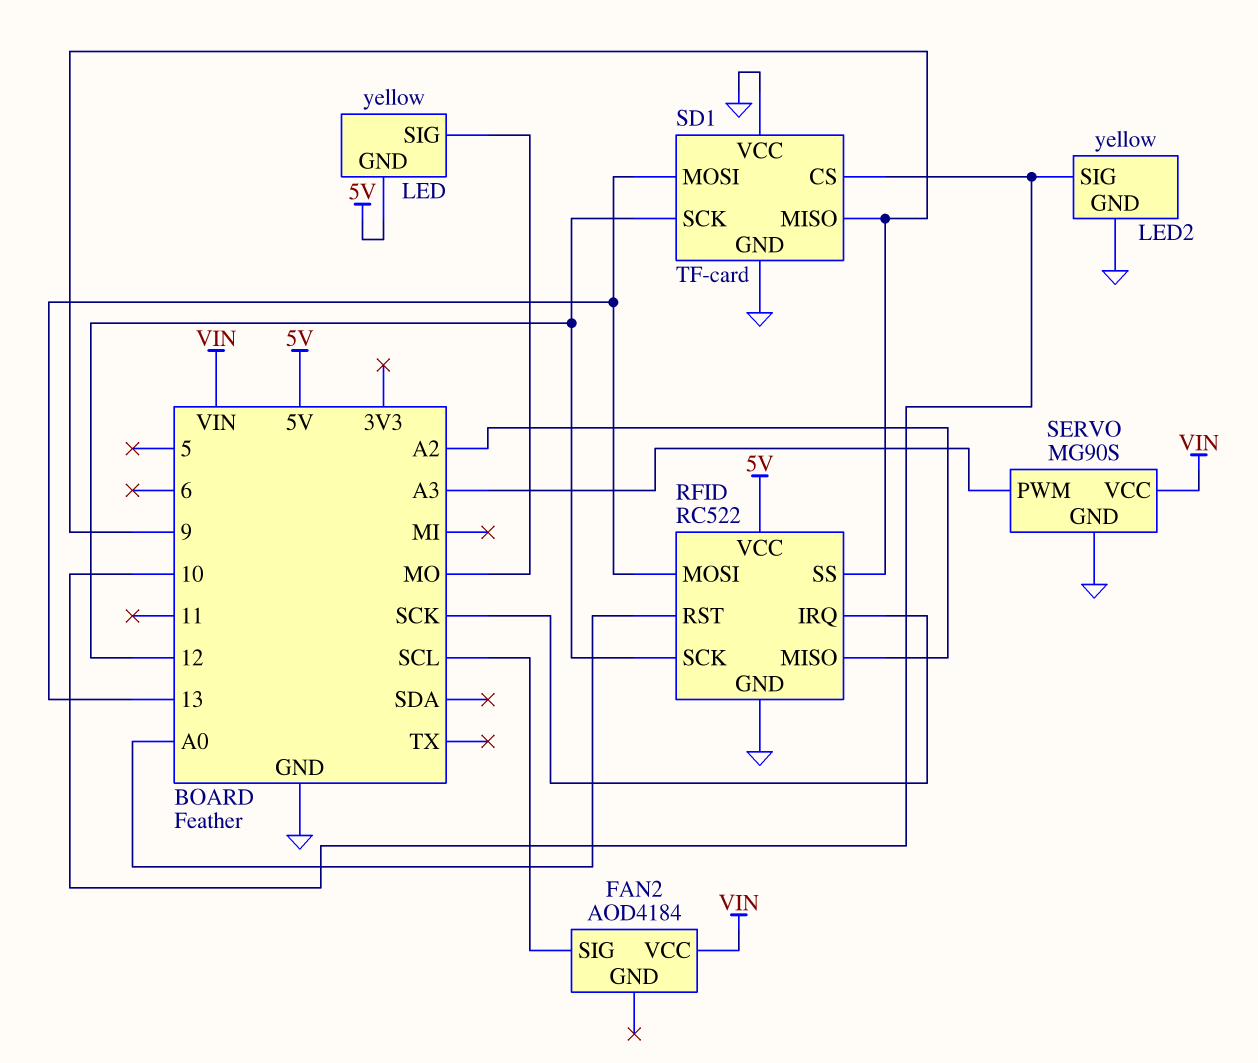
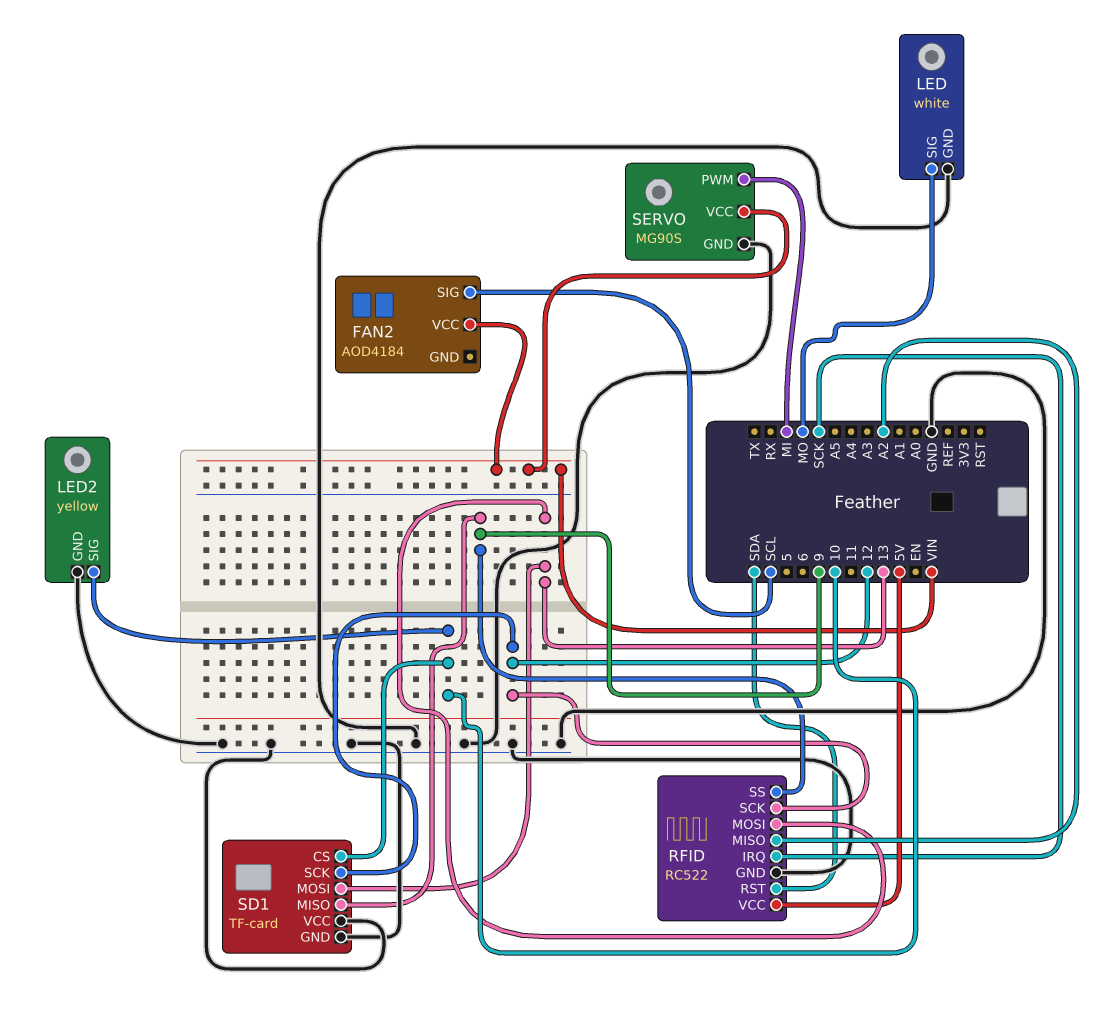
LED: yellow -> white
LED pin GND: 5V -> GND
RFID pin RST: A0 -> SDA
SERVO pin PWM: A3 -> MI

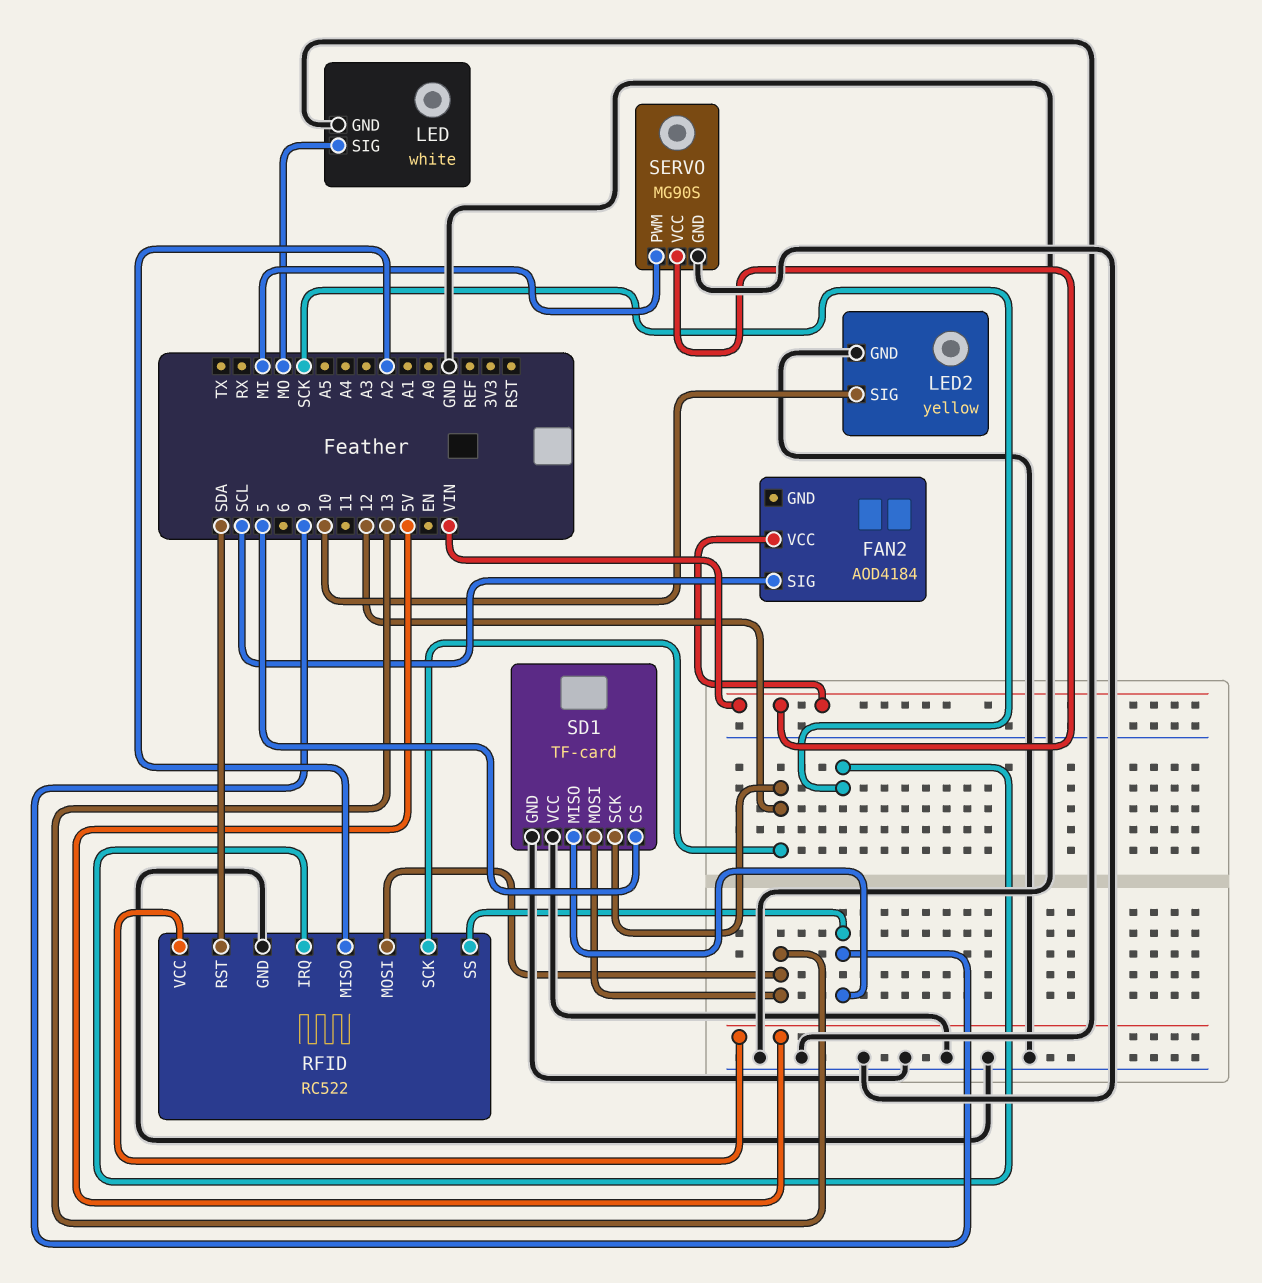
SD1 pin CS: 10 -> 5

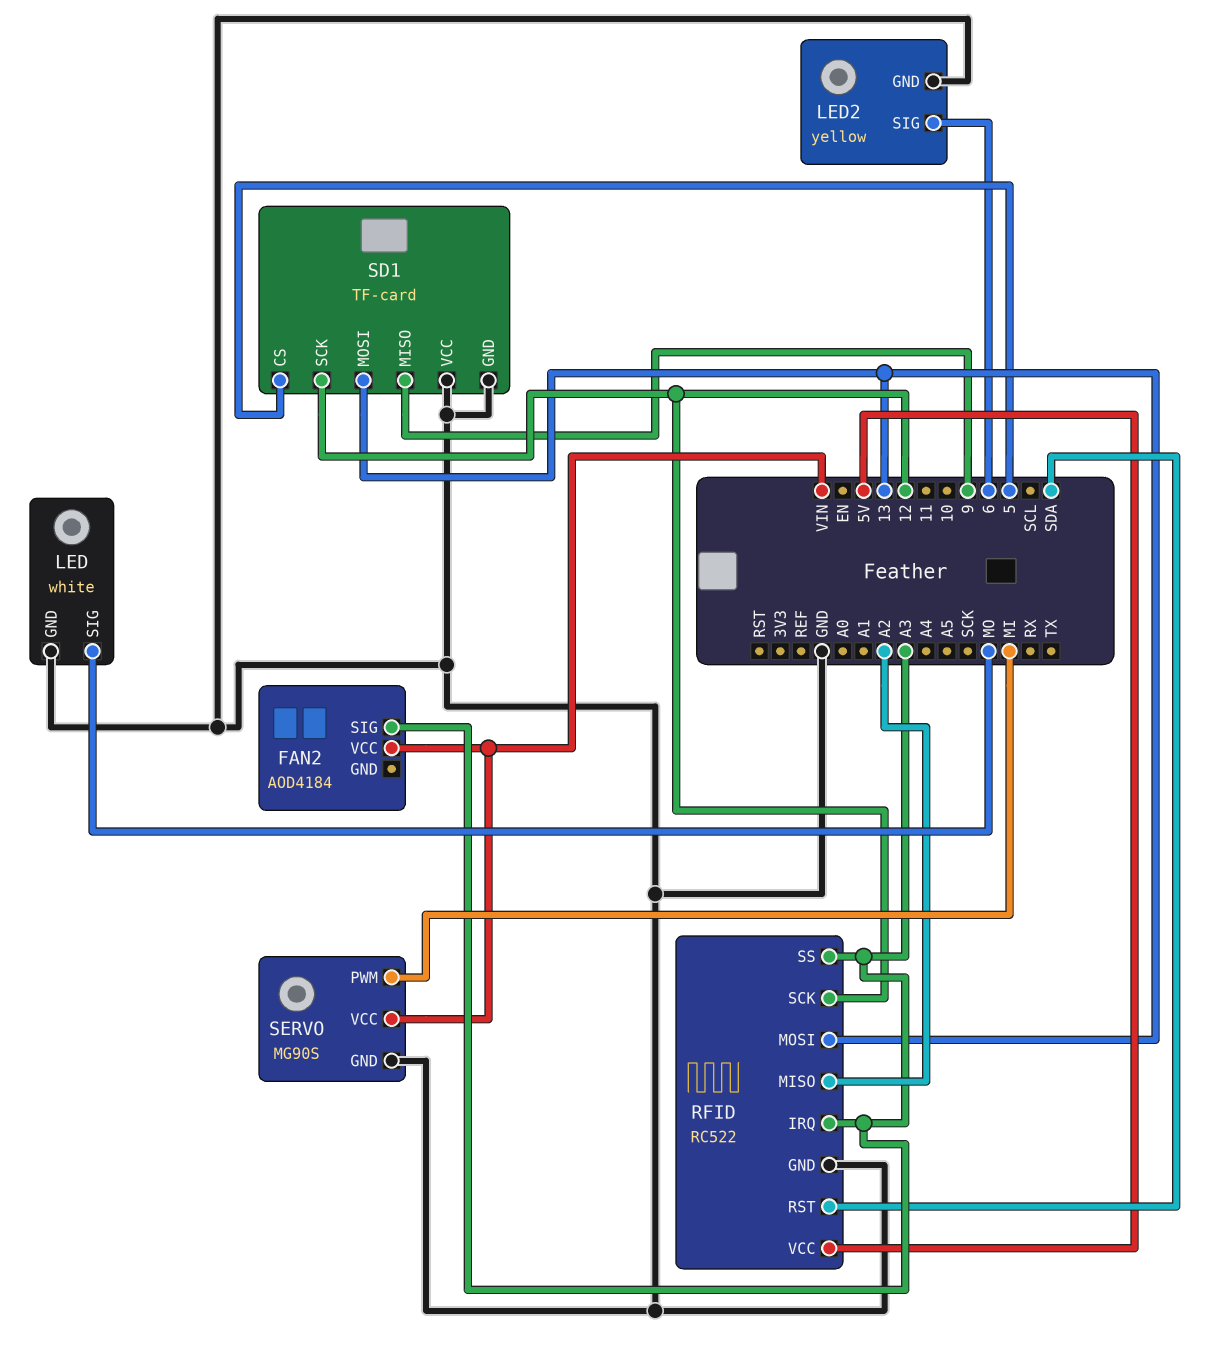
FAN2 pin SIG: SCL -> A3
LED2 pin SIG: 10 -> 6
RFID pin IRQ: SCK -> A3
RFID pin SS: 9 -> A3

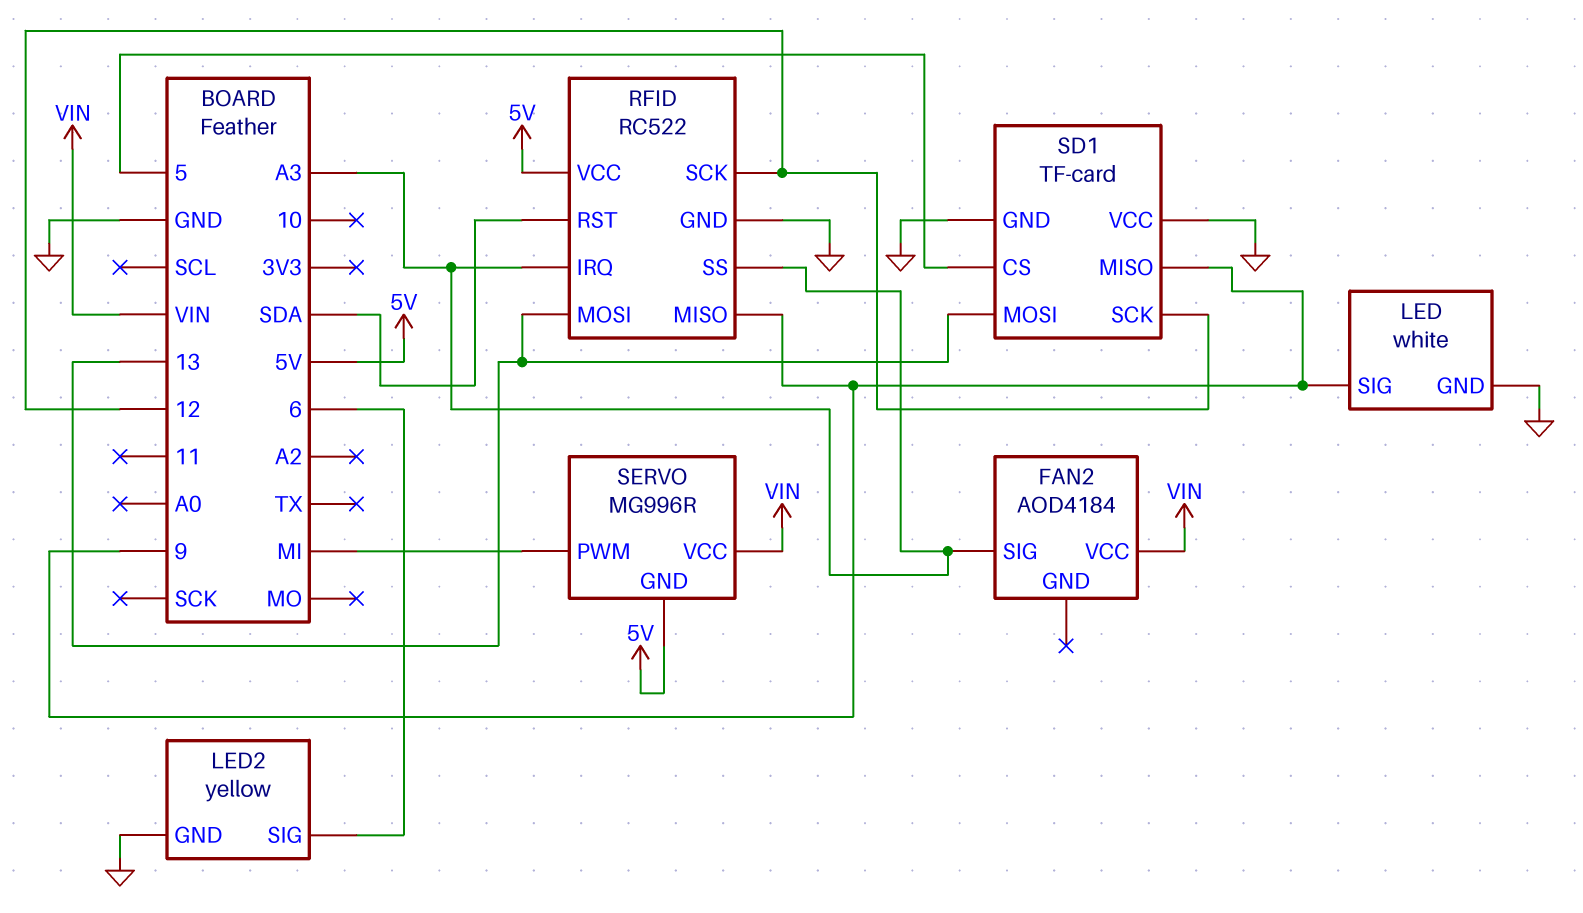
LED pin SIG: MO -> 9
RFID pin MISO: A2 -> 9
SERVO: MG90S -> MG996R
SERVO pin GND: GND -> 5V

